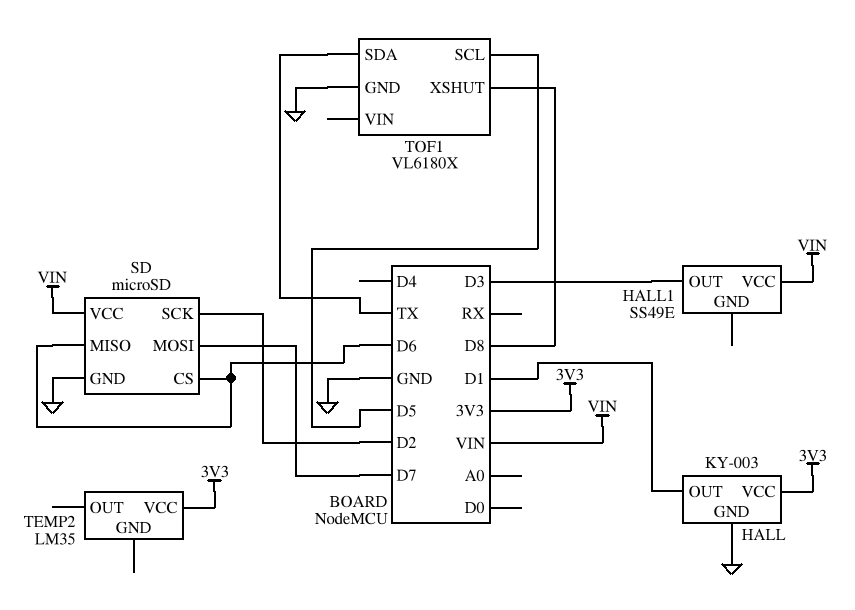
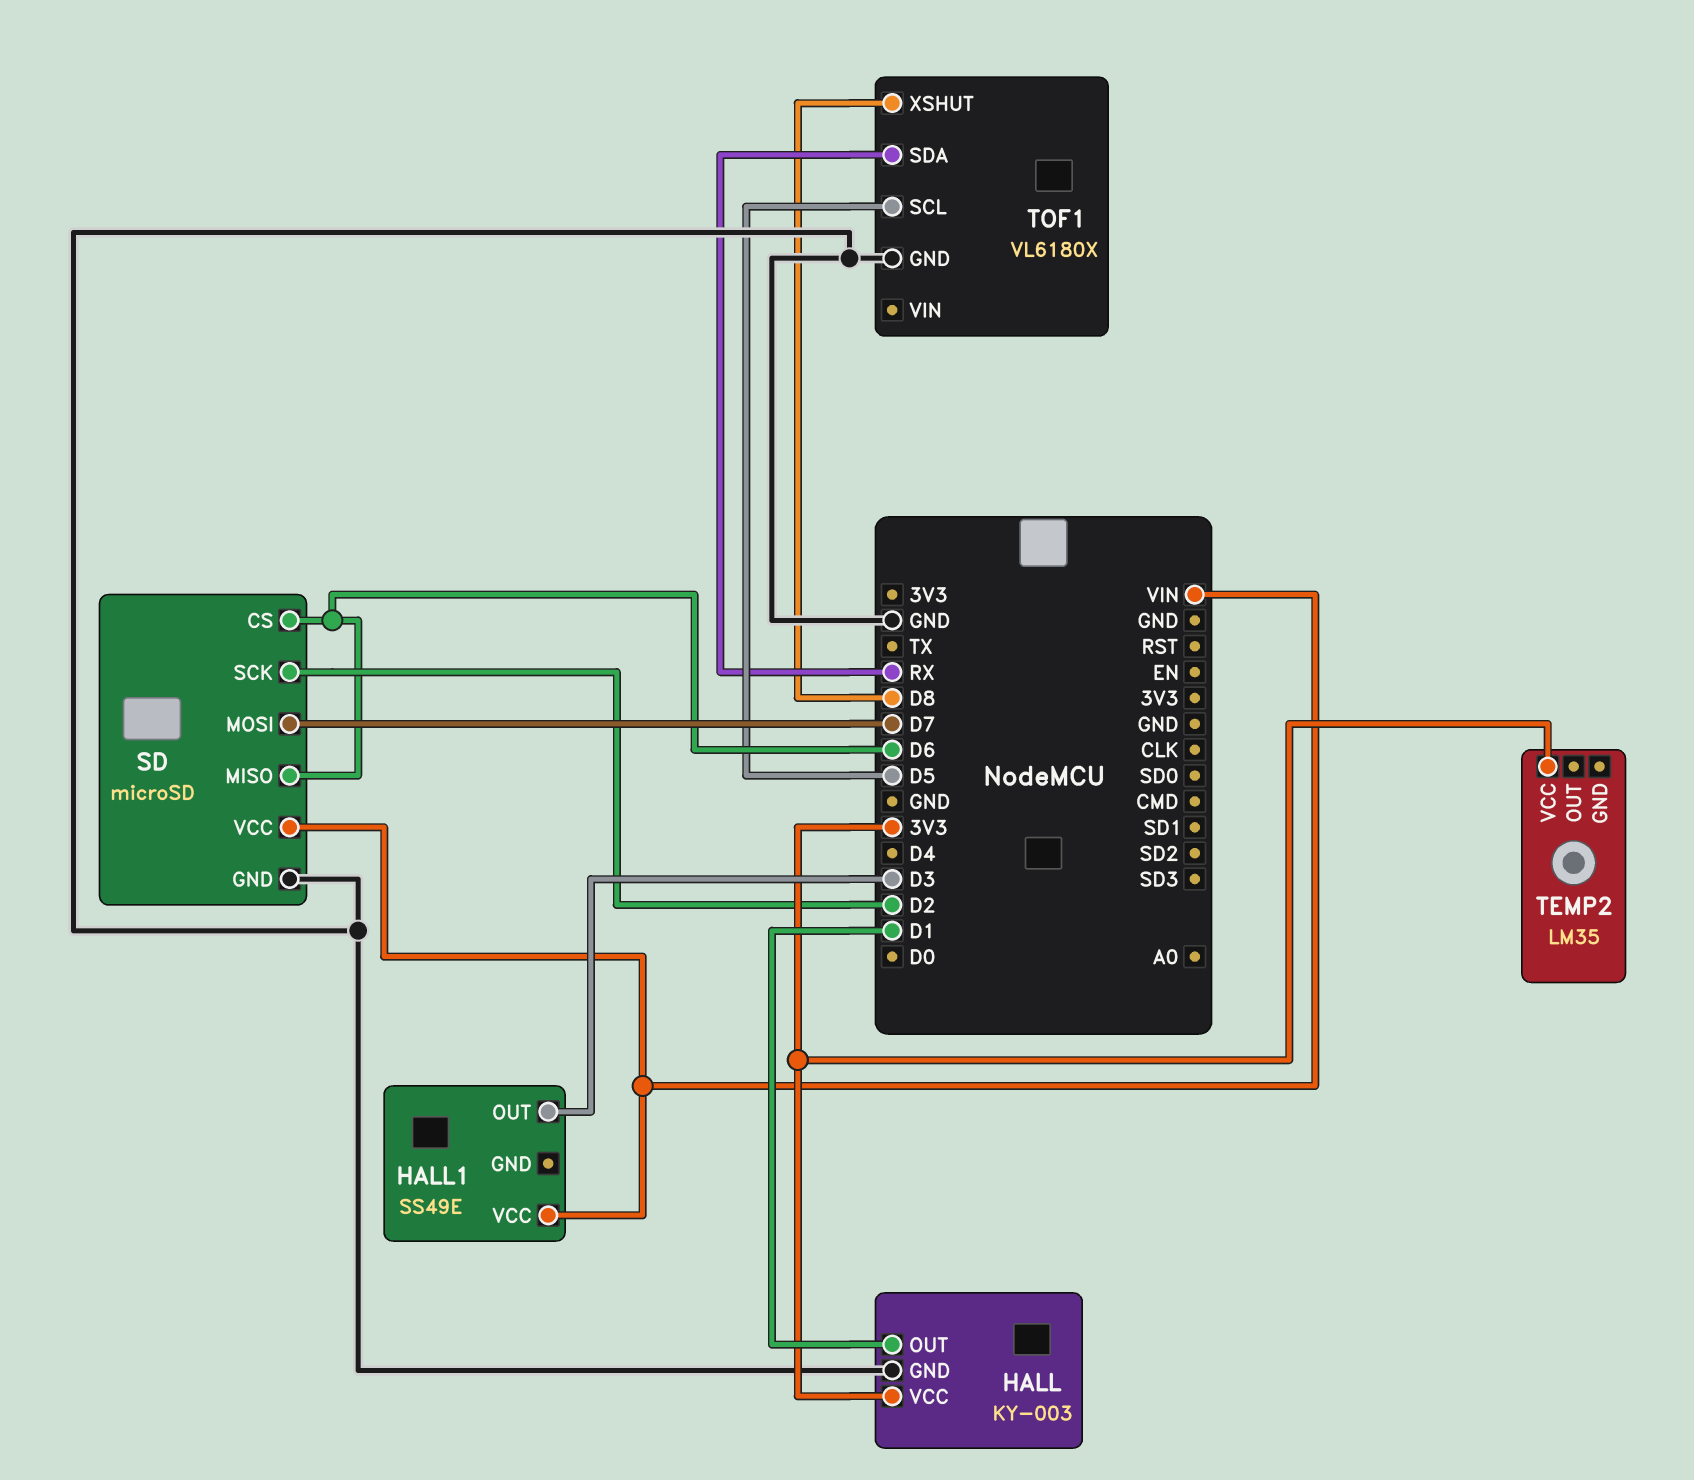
TOF1 pin SDA: TX -> RX

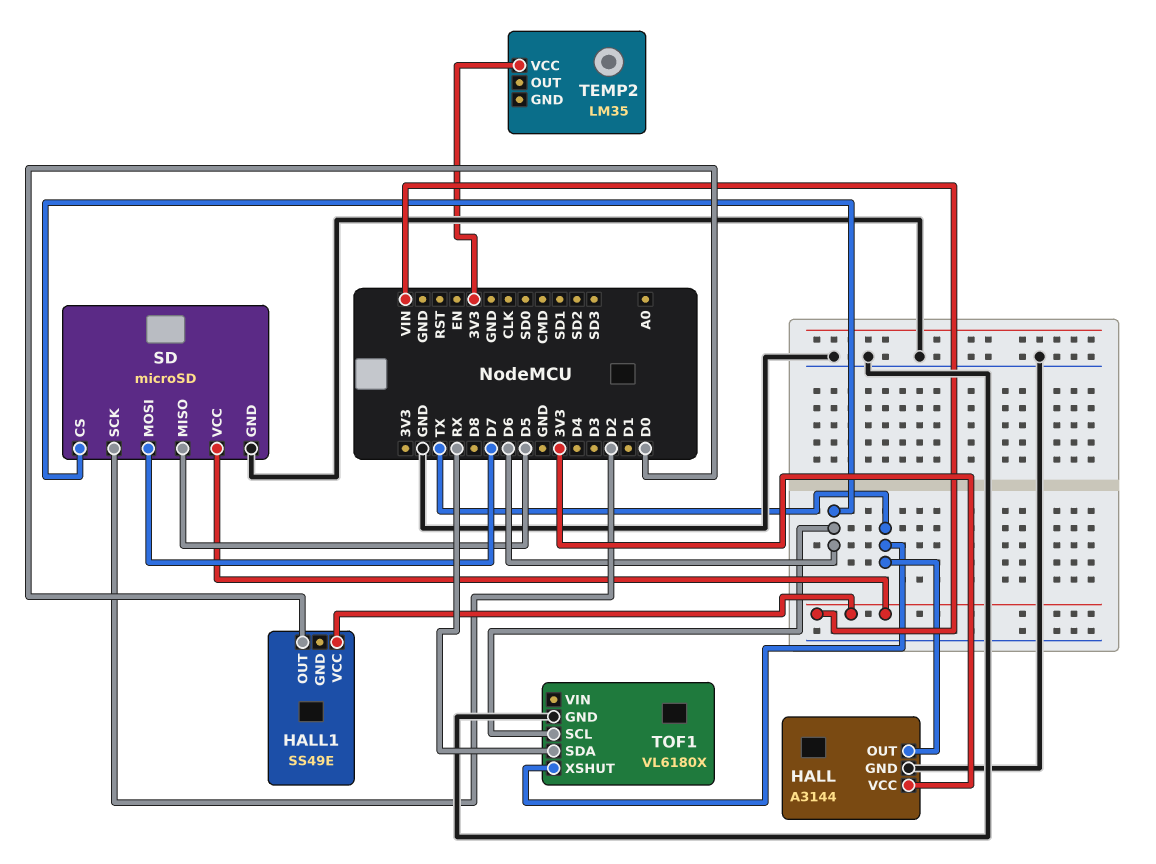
HALL: KY-003 -> A3144
HALL pin OUT: D1 -> TX
HALL1 pin OUT: D3 -> D0
SD pin MISO: D6 -> D5
TOF1 pin SCL: D5 -> D6
TOF1 pin XSHUT: D8 -> TX

